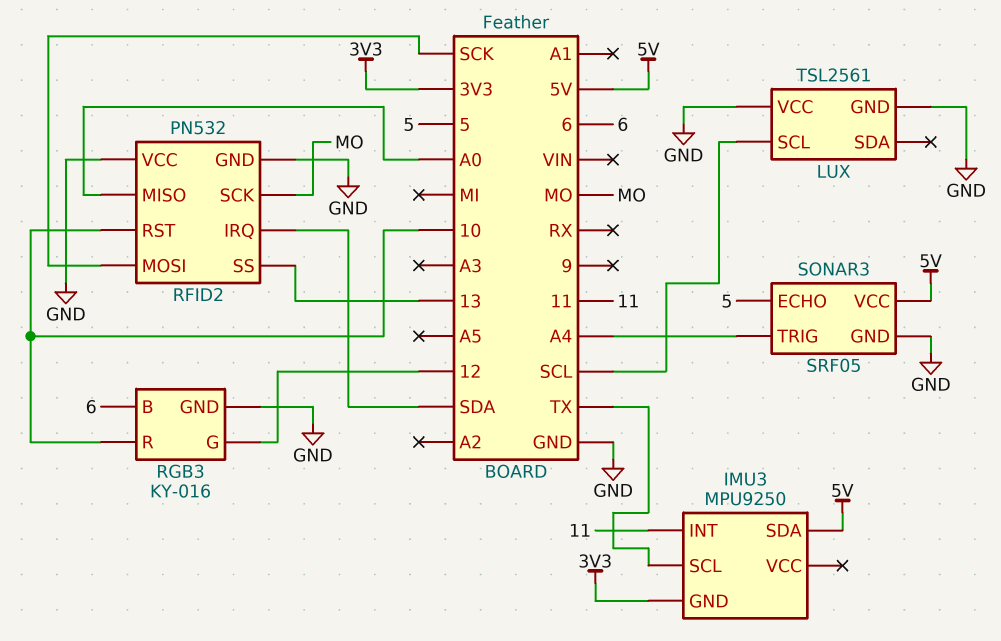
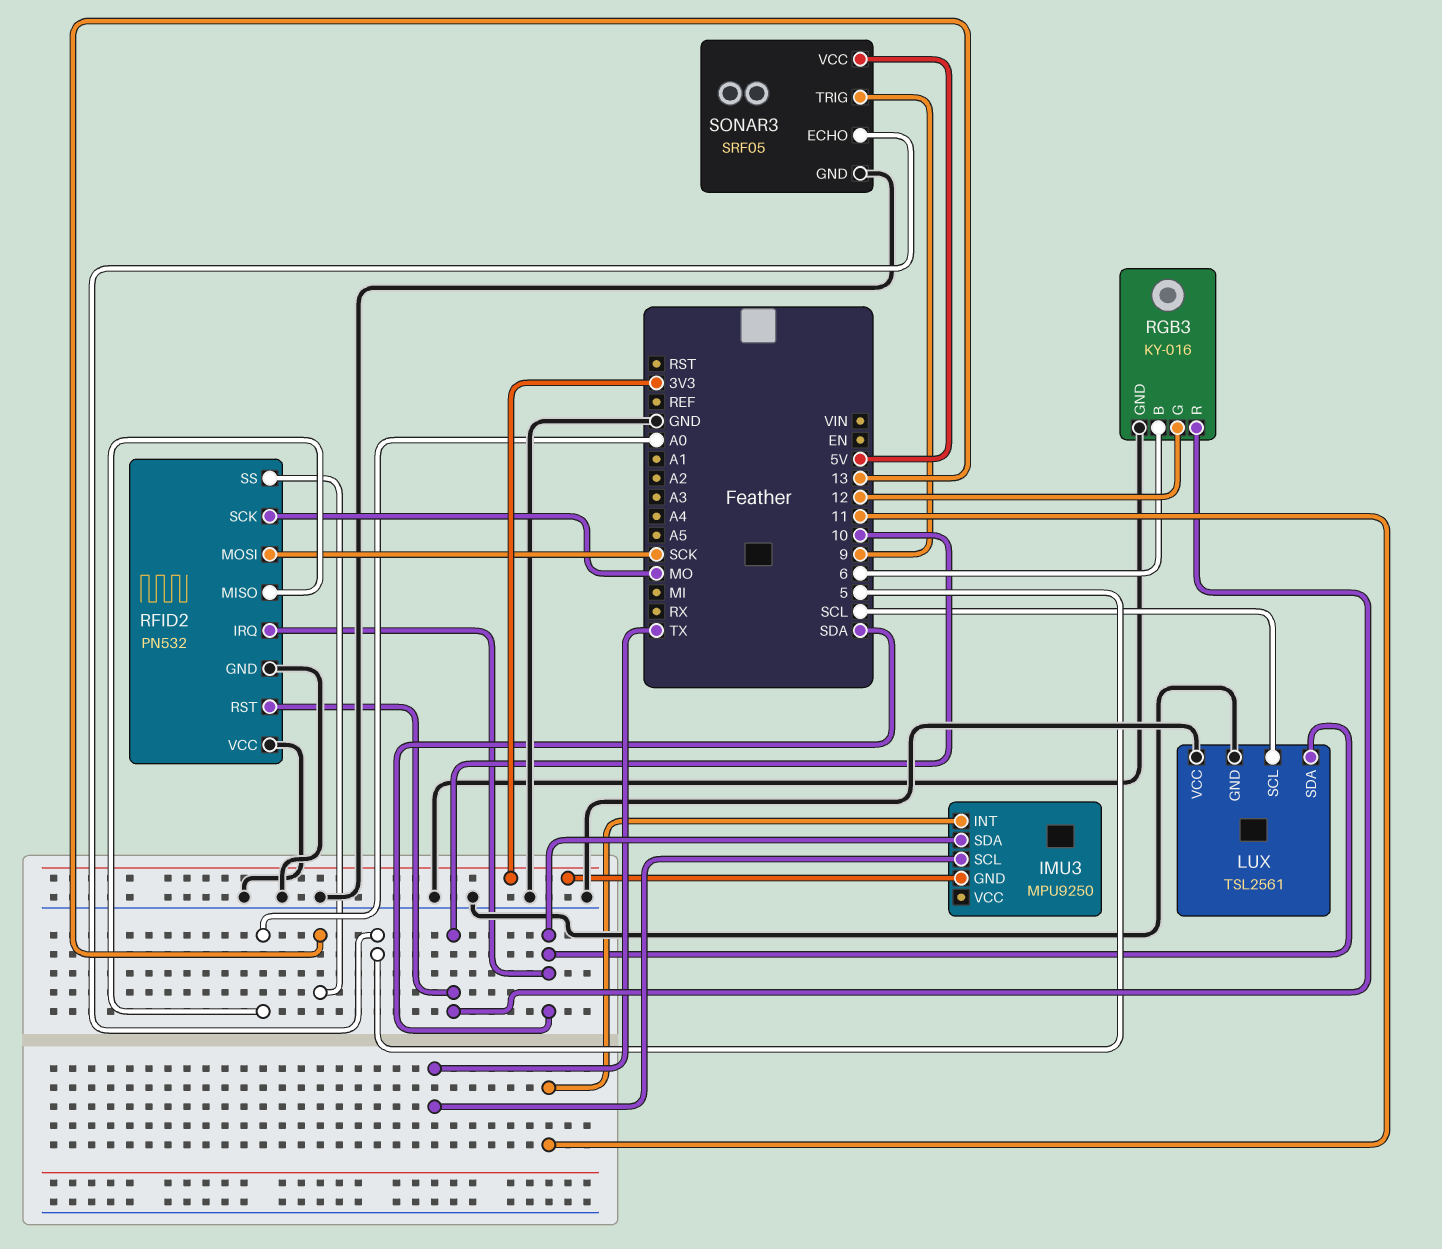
IMU3 pin SDA: 5V -> SDA
LUX pin SDA: none -> SDA
SONAR3 pin TRIG: A4 -> 9

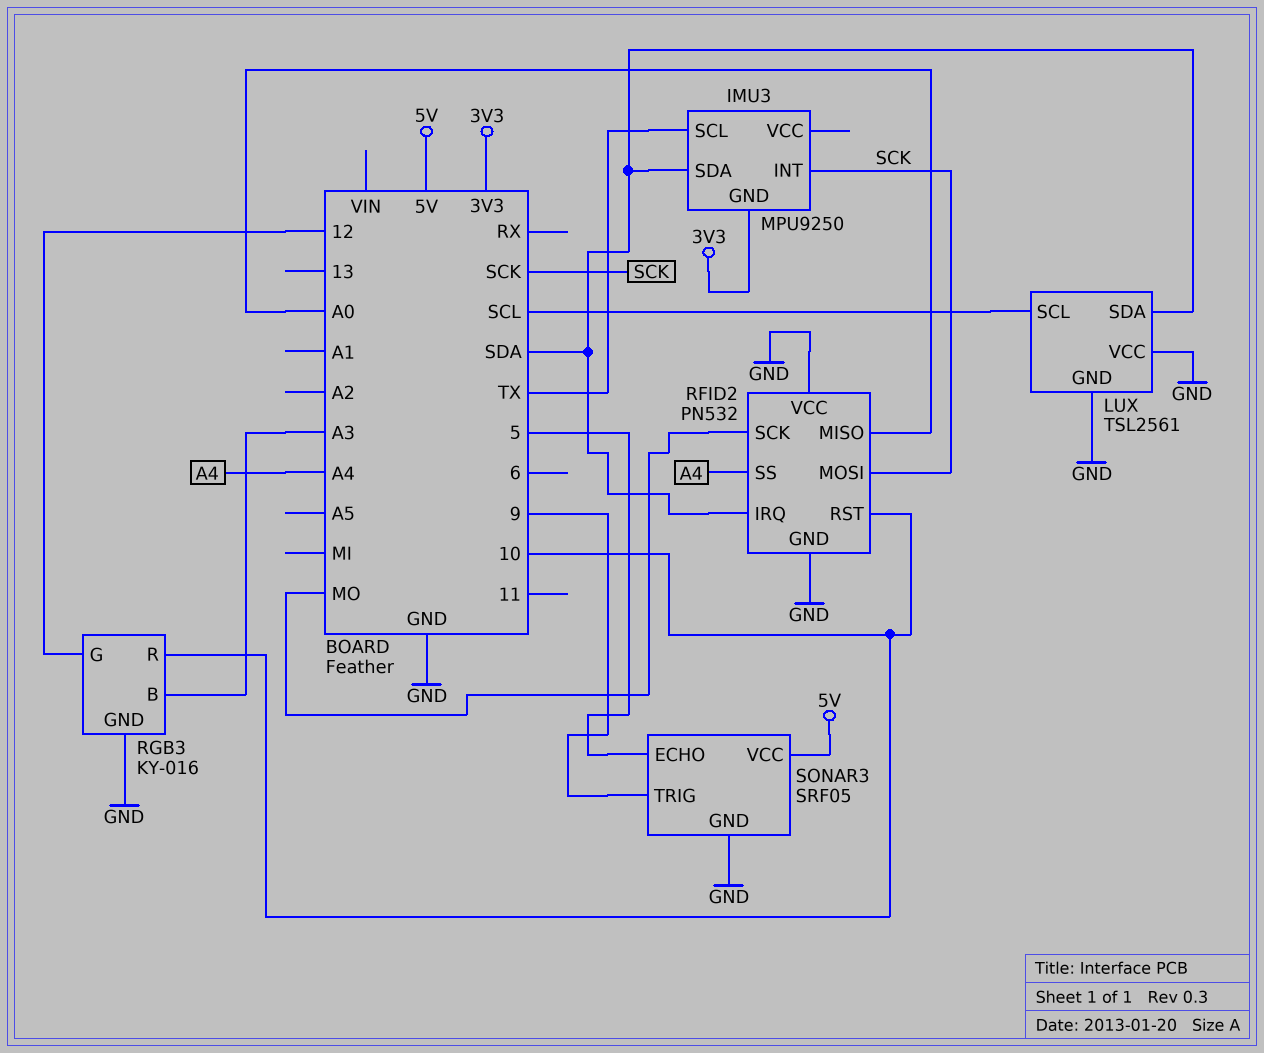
IMU3 pin INT: 11 -> SCK
RFID2 pin SS: 13 -> A4
RGB3 pin B: 6 -> A3

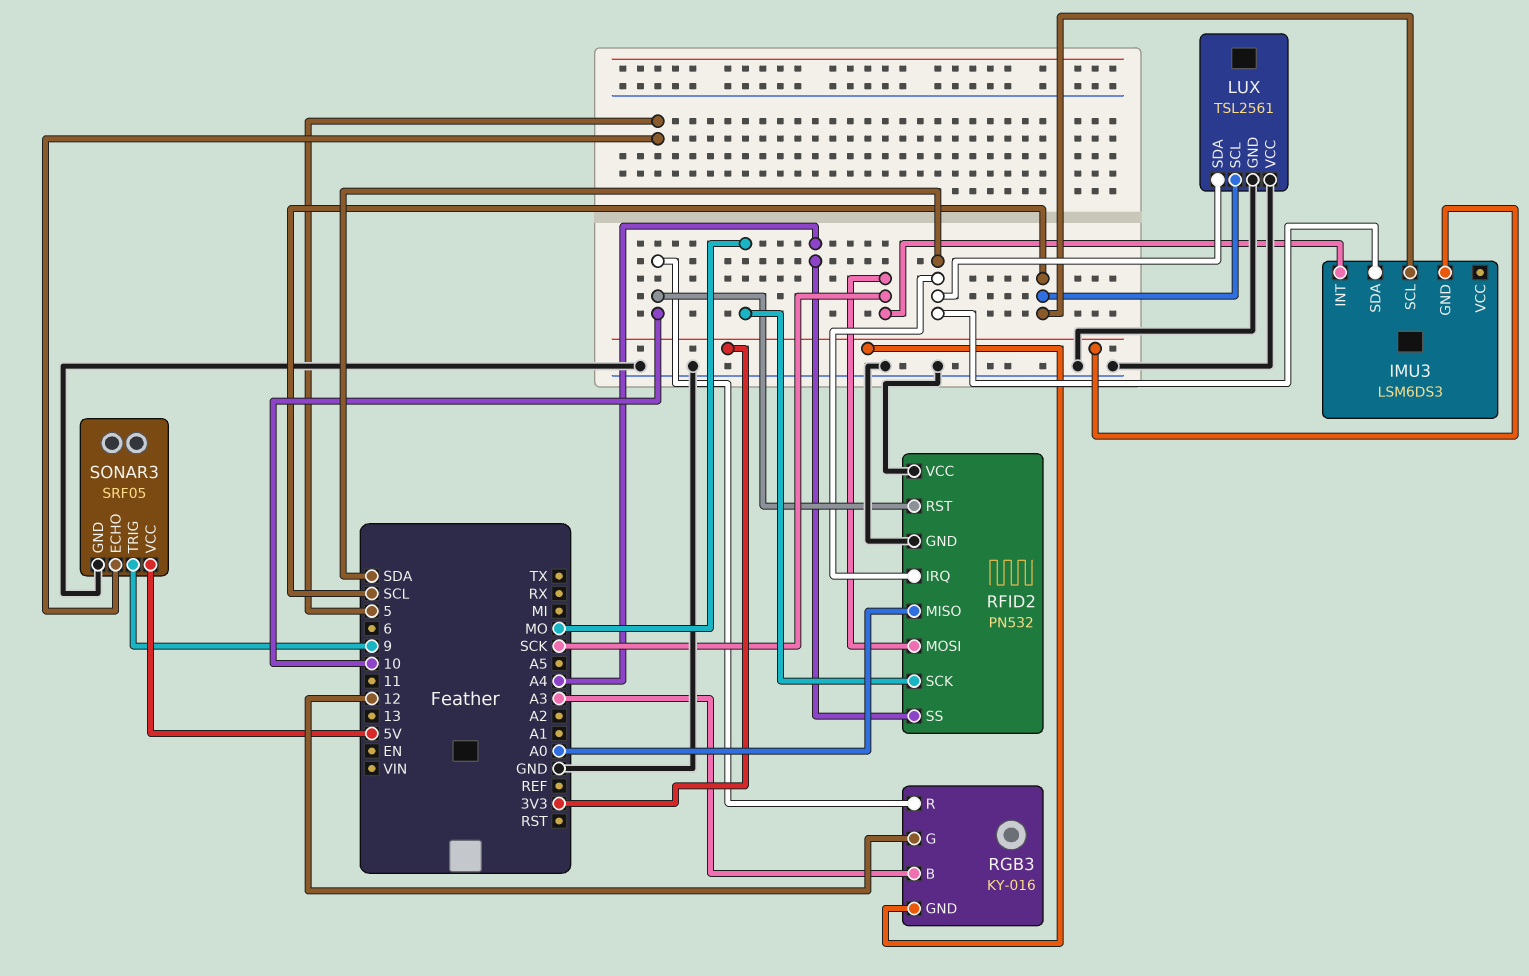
IMU3: MPU9250 -> LSM6DS3
IMU3 pin SCL: TX -> SCL
RGB3 pin GND: GND -> 3V3

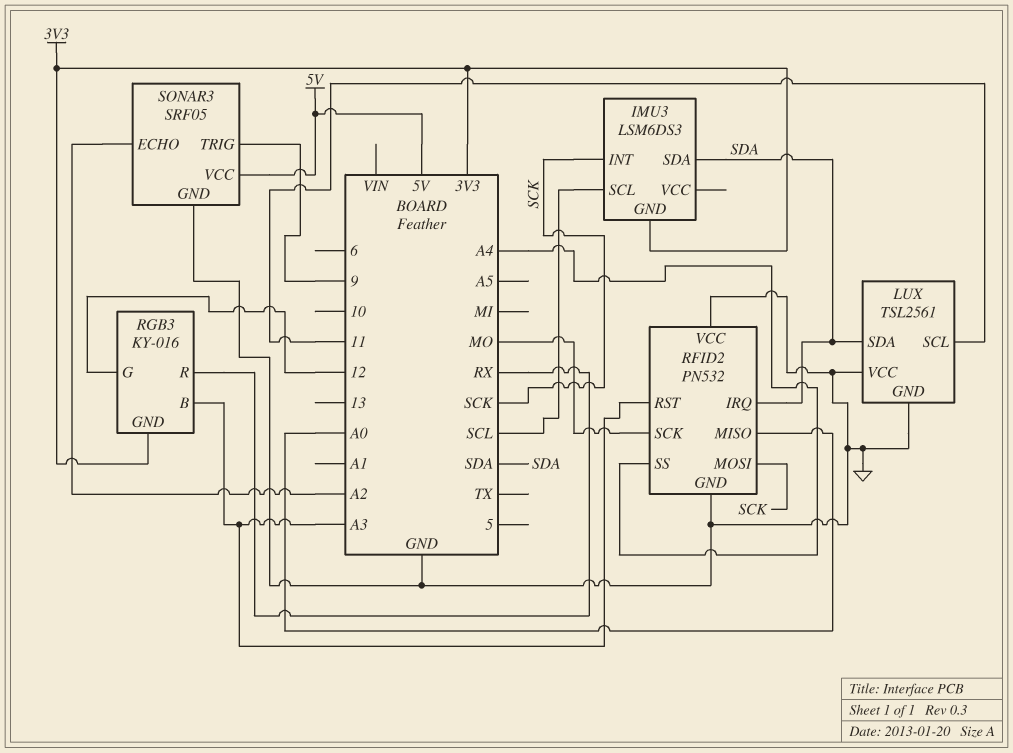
LUX pin SCL: SCL -> 11
RFID2 pin RST: 10 -> A3
RGB3 pin R: 10 -> RX
SONAR3 pin ECHO: 5 -> A2

